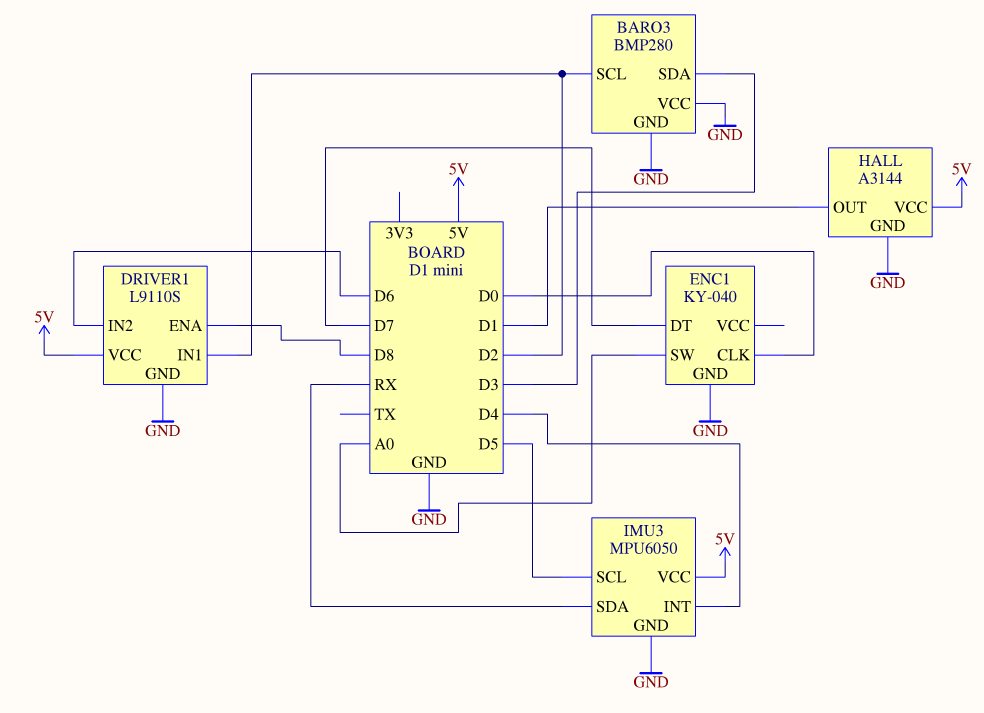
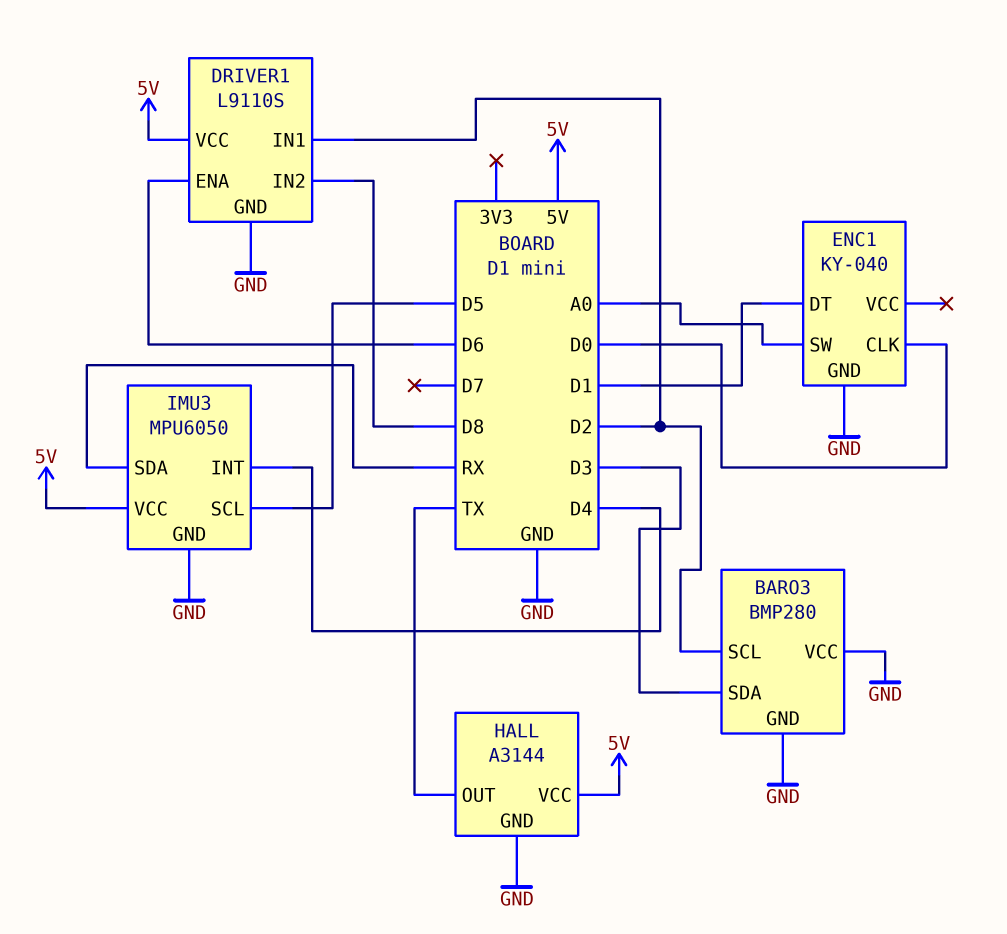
DRIVER1 pin ENA: D8 -> D6
DRIVER1 pin IN2: D6 -> D8
ENC1 pin DT: D7 -> D1
HALL pin OUT: D1 -> TX

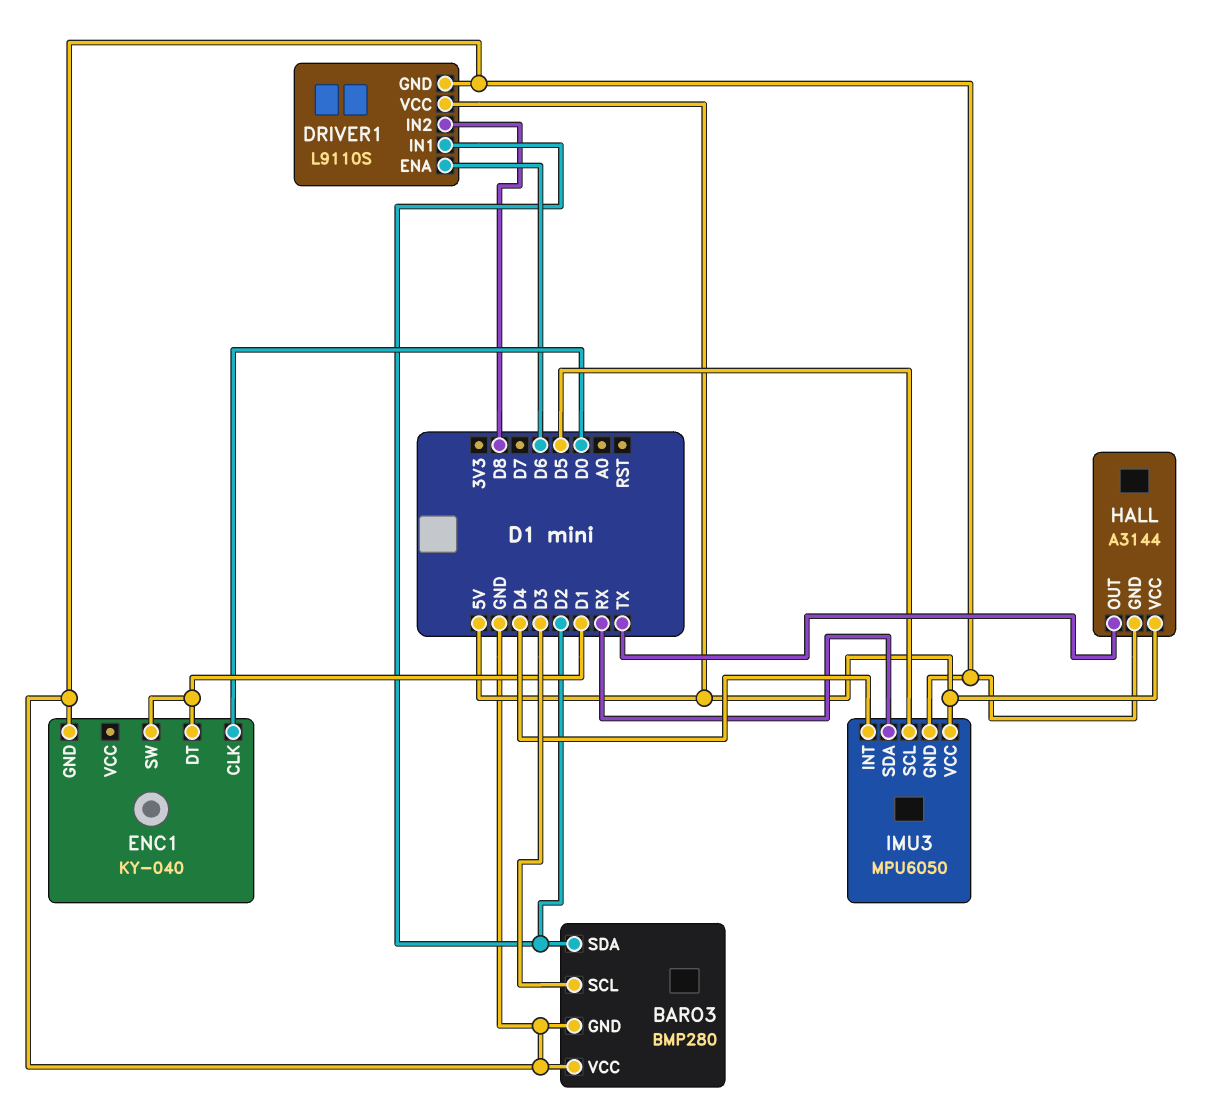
BARO3 pin SCL: D2 -> D3
BARO3 pin SDA: D3 -> D2
ENC1 pin SW: A0 -> D1

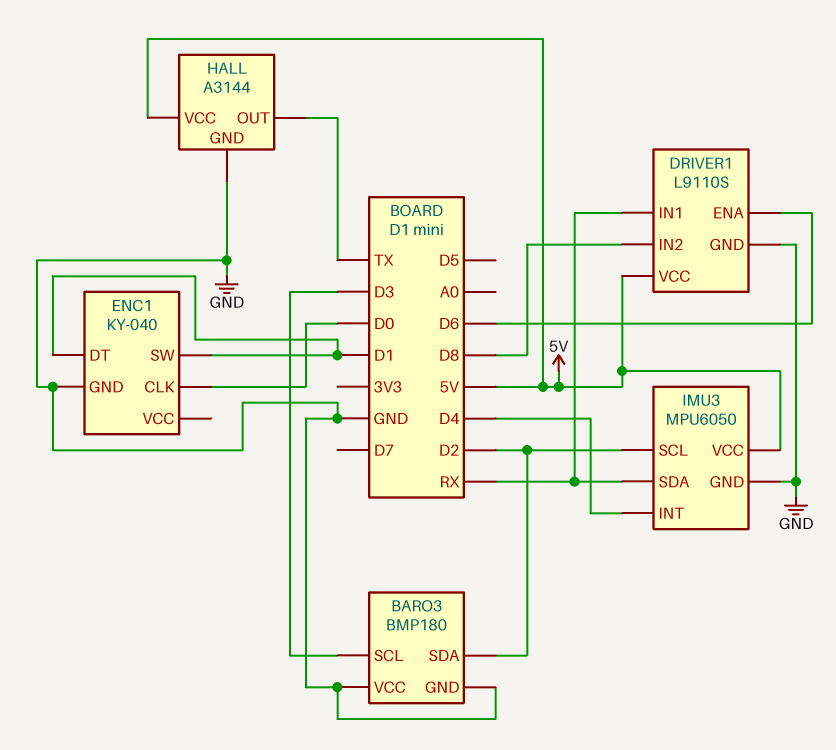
BARO3: BMP280 -> BMP180
DRIVER1 pin IN1: D2 -> RX
IMU3 pin SCL: D5 -> D2

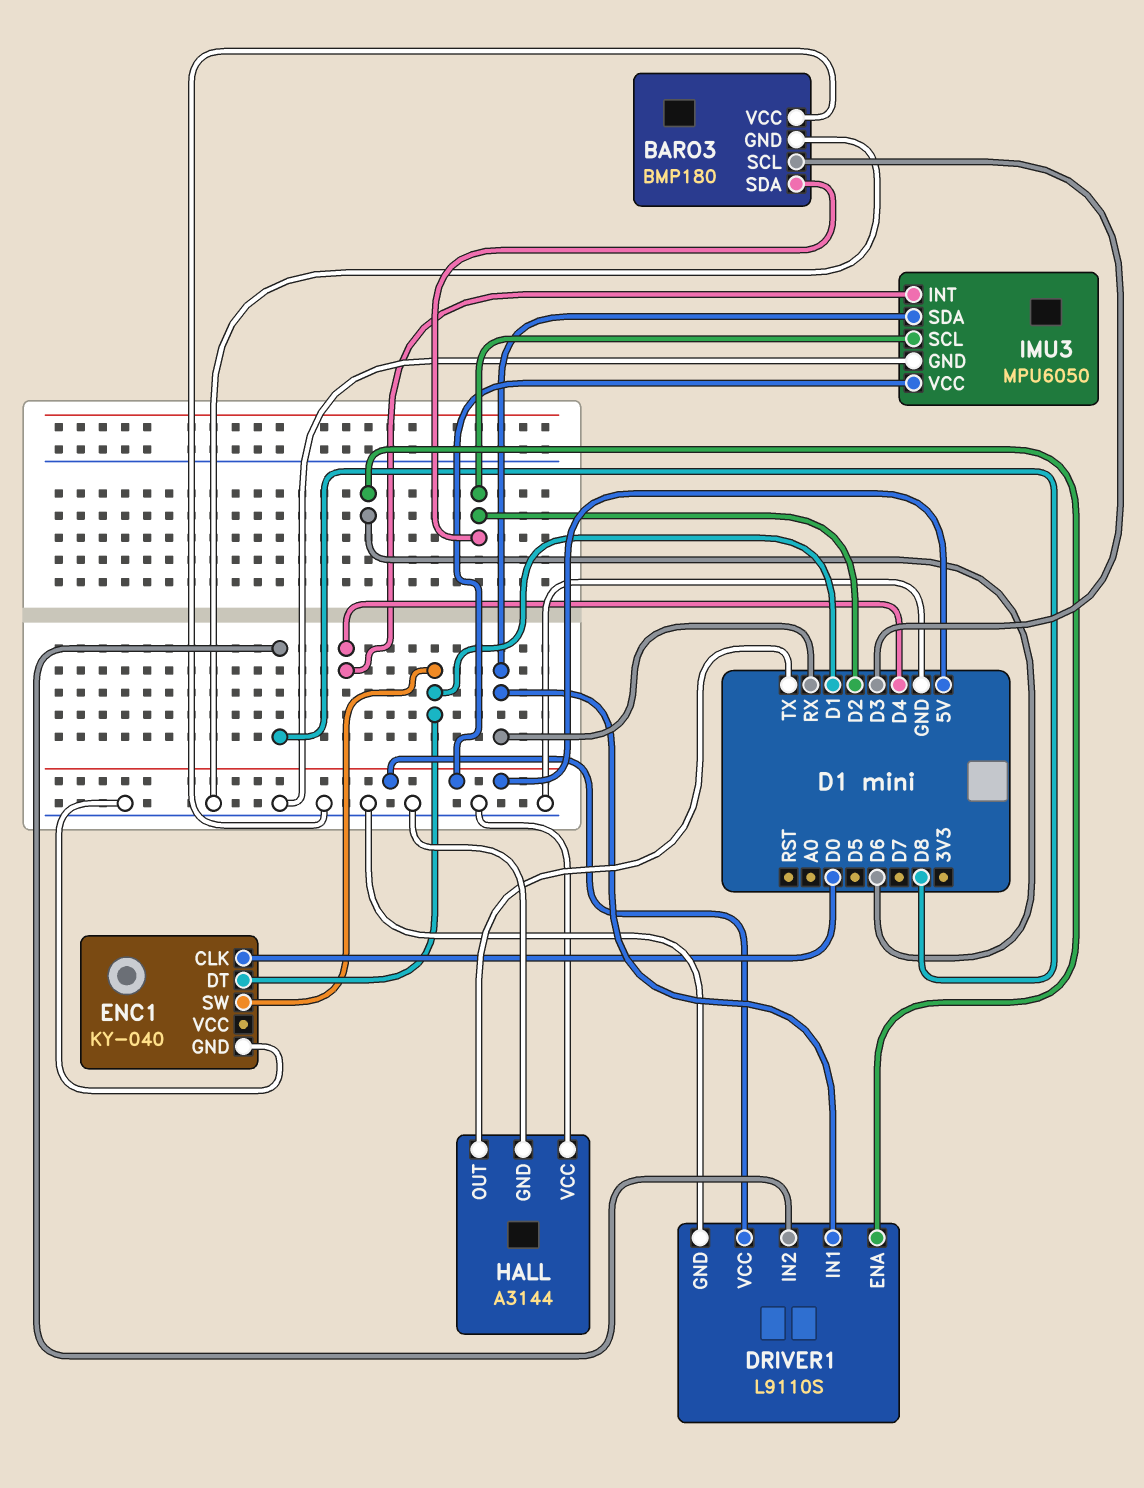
HALL pin VCC: 5V -> GND

